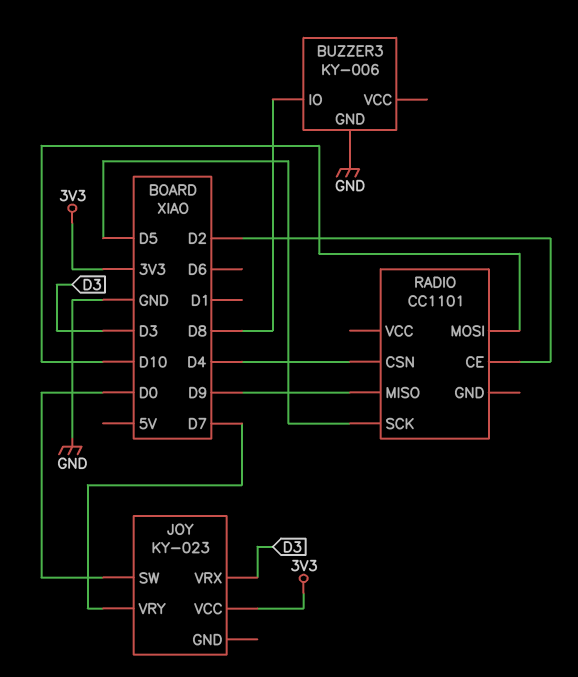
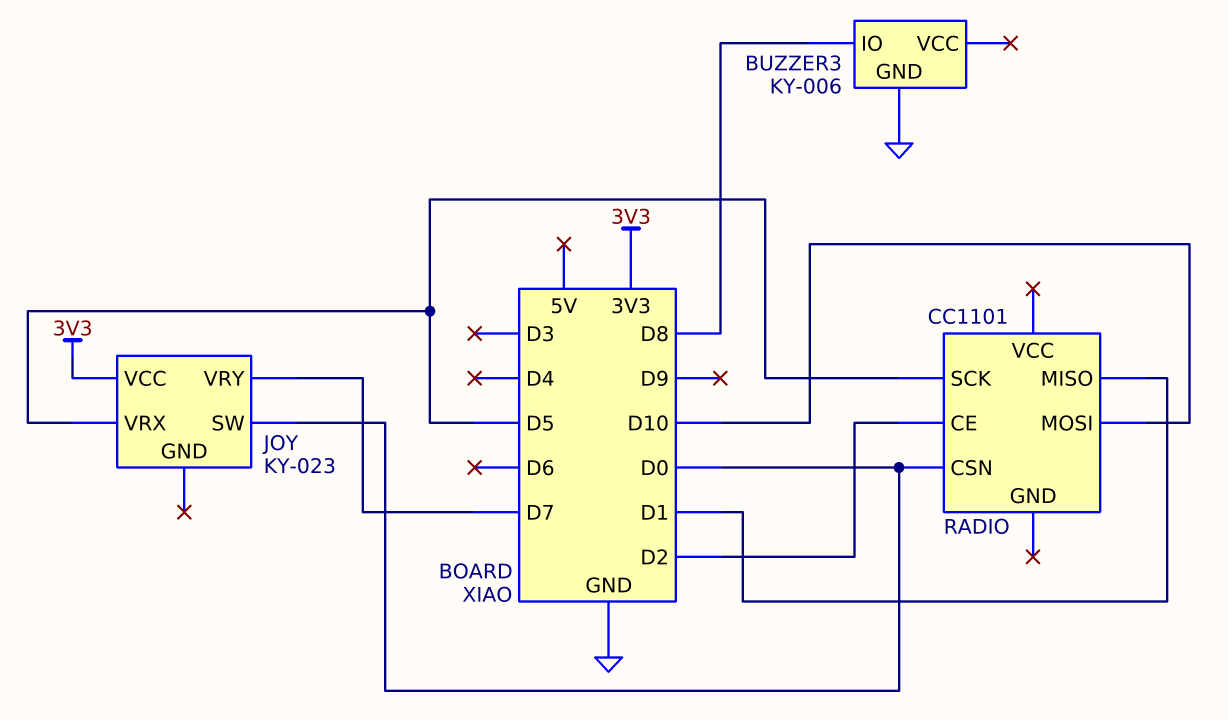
JOY pin VRX: D3 -> D5
RADIO pin CSN: D4 -> D0
RADIO pin MISO: D9 -> D1

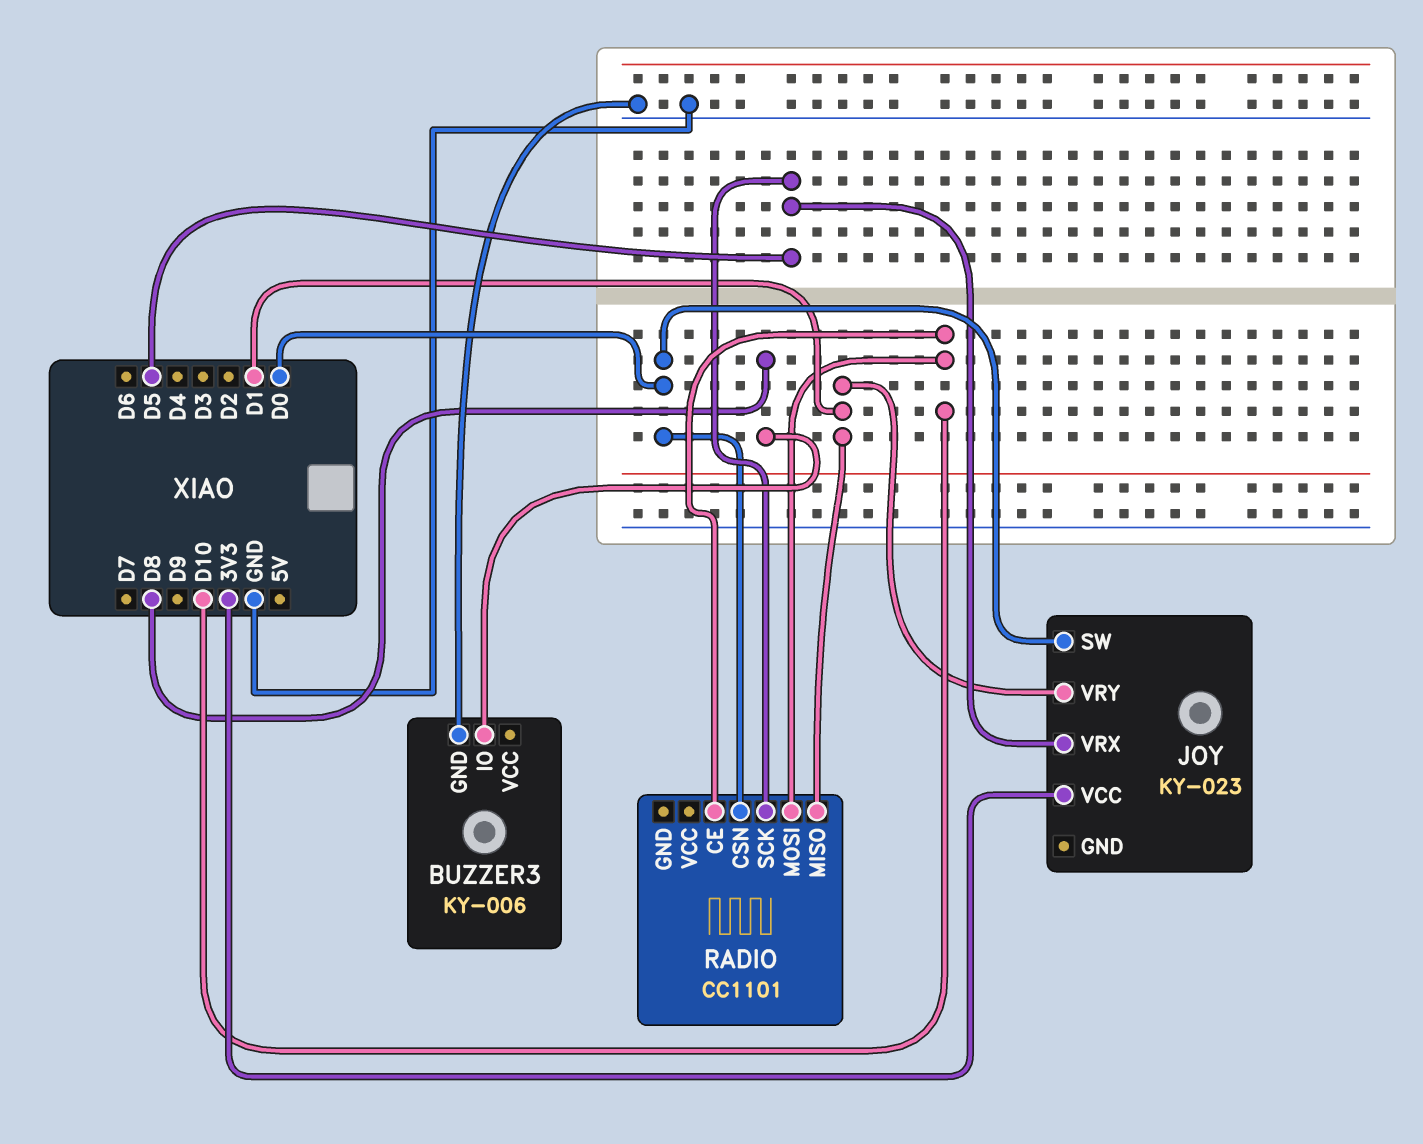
JOY pin VRY: D7 -> D1
RADIO pin CE: D2 -> D10

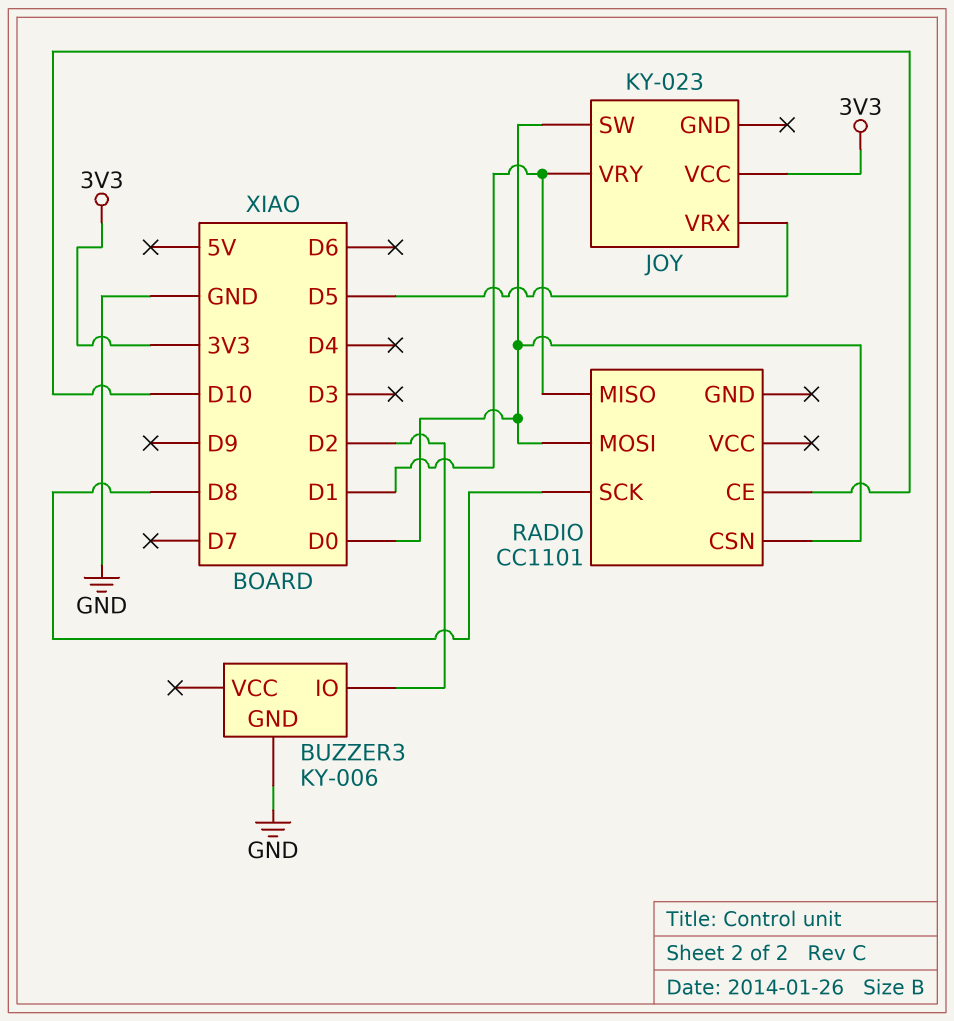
BUZZER3 pin IO: D8 -> D2
RADIO pin MOSI: D10 -> D0
RADIO pin SCK: D5 -> D8

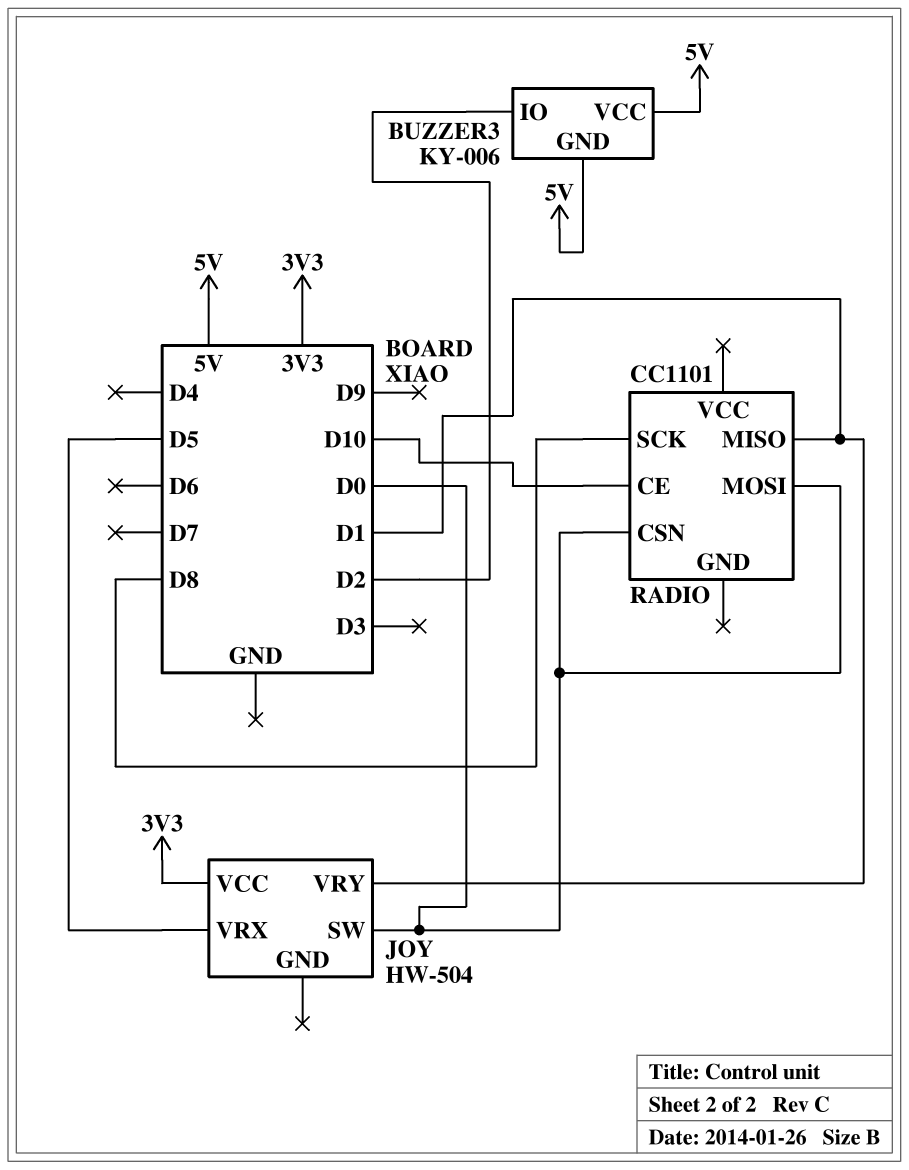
BUZZER3 pin GND: GND -> 5V
BUZZER3 pin VCC: none -> 5V
JOY: KY-023 -> HW-504

